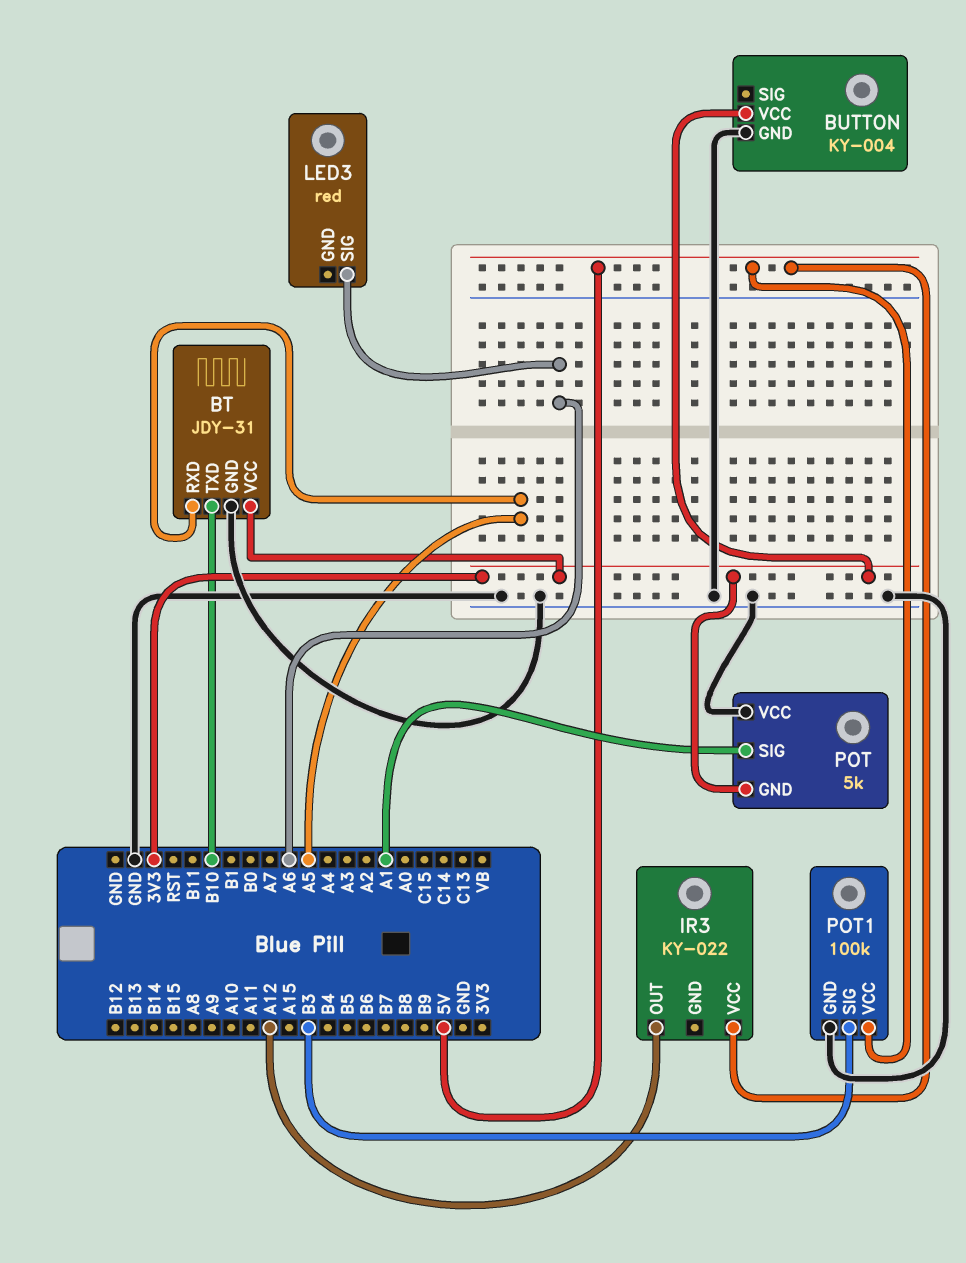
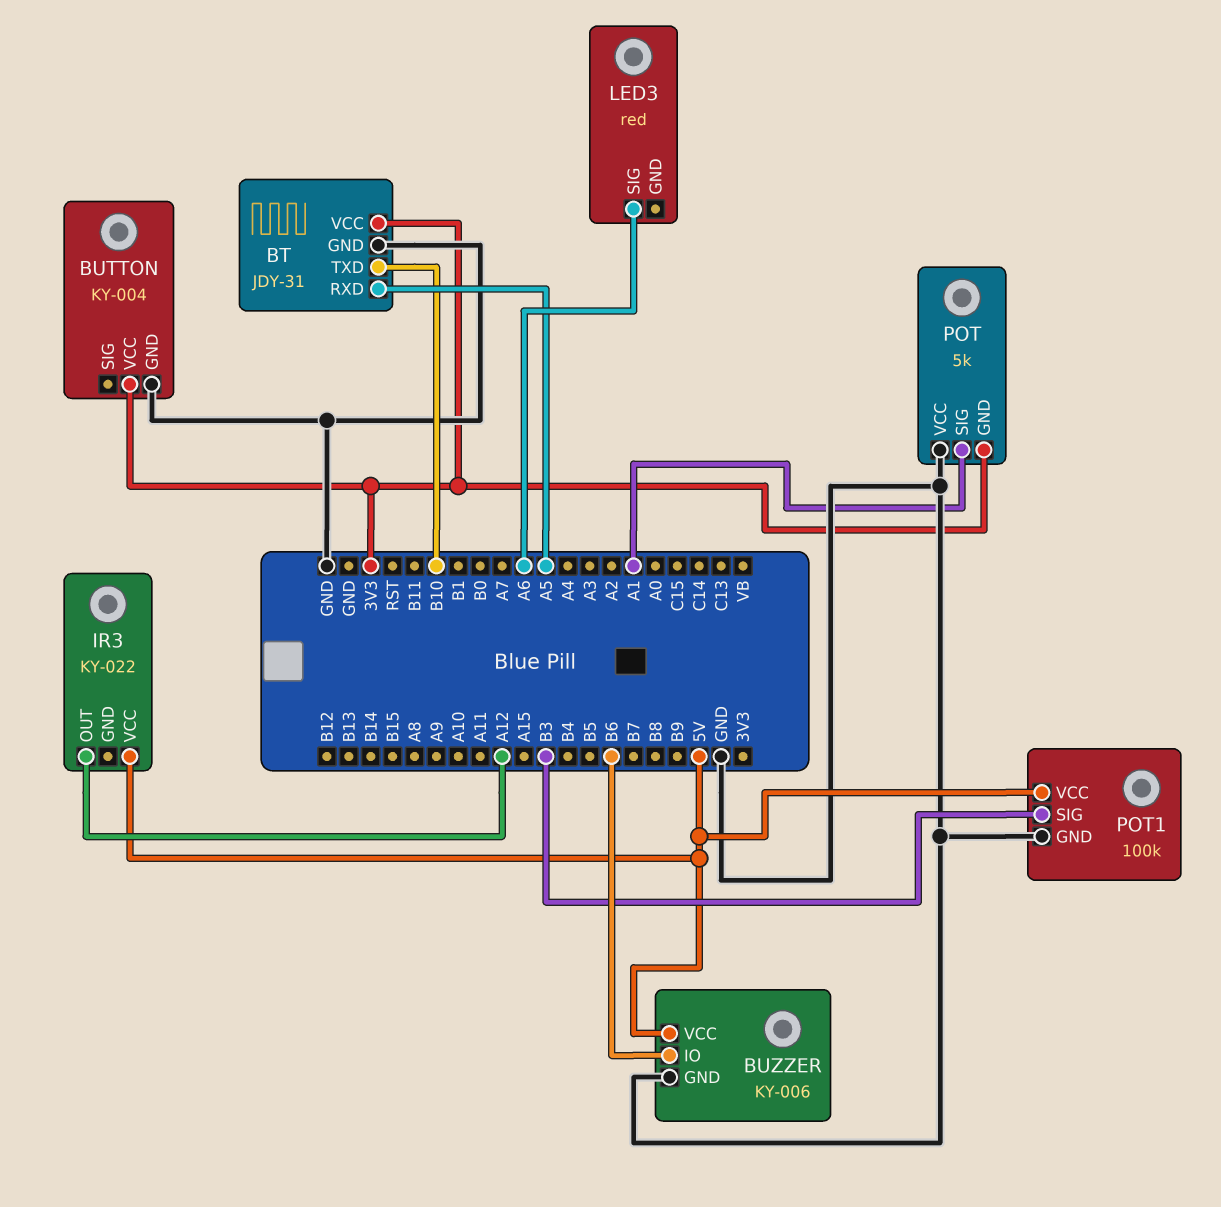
BUZZER: none -> KY-006
BUZZER pin GND: none -> GND
BUZZER pin IO: none -> B6
BUZZER pin VCC: none -> 5V

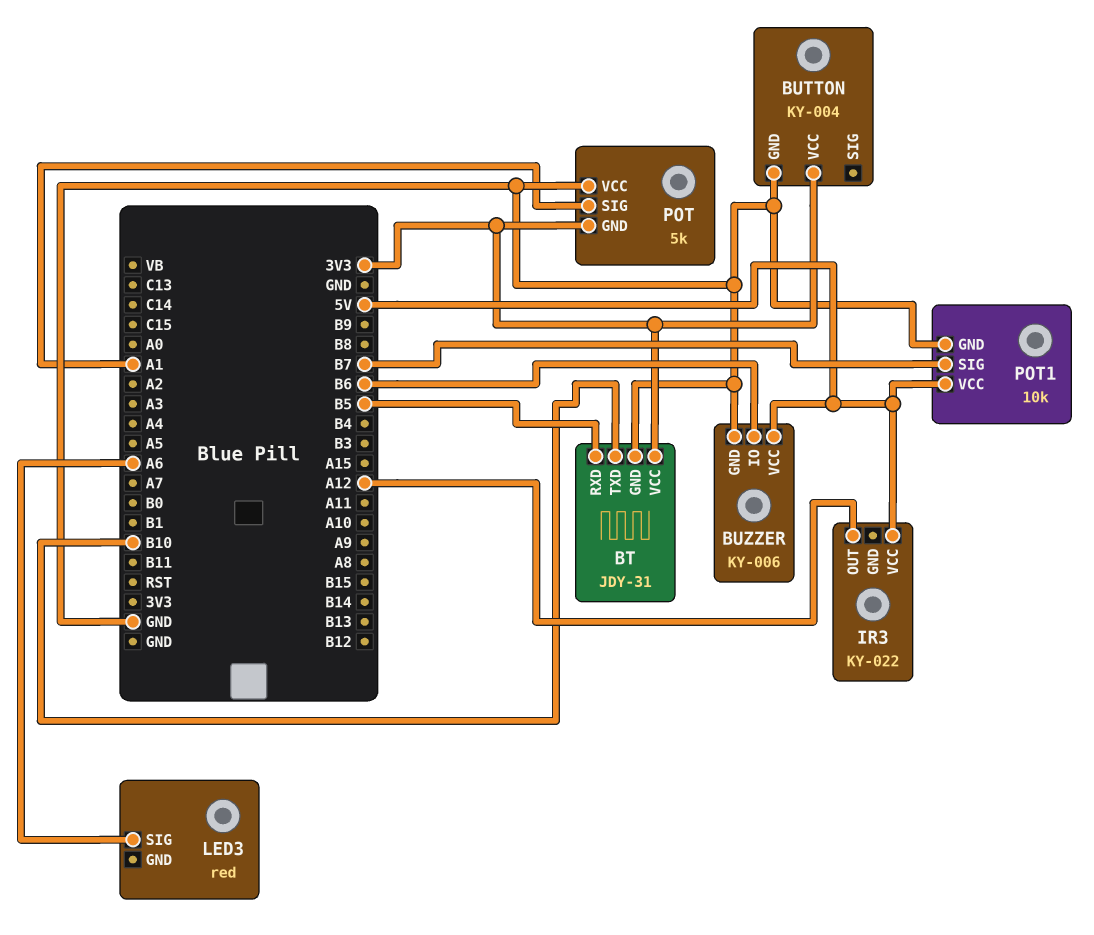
BT pin RXD: A5 -> B5
POT1: 100k -> 10k
POT1 pin SIG: B3 -> B7

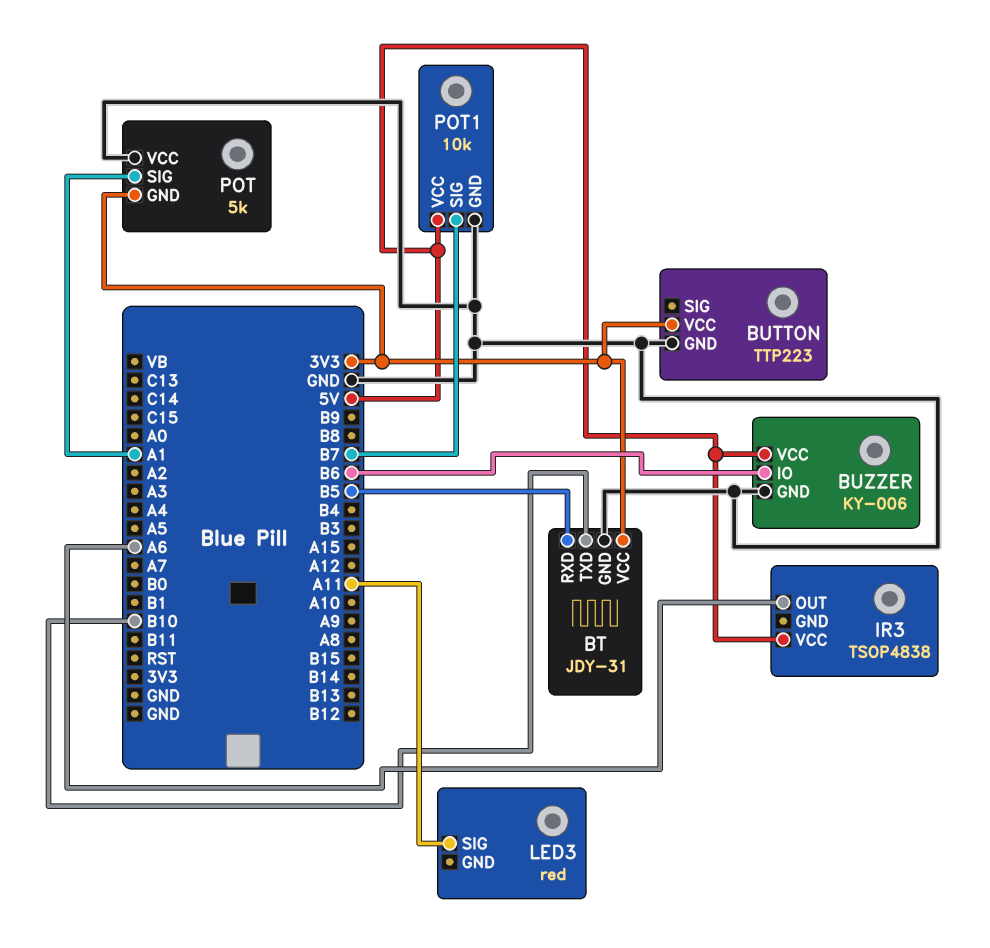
BUTTON: KY-004 -> TTP223
IR3: KY-022 -> TSOP4838
IR3 pin OUT: A12 -> A6
LED3 pin SIG: A6 -> A11

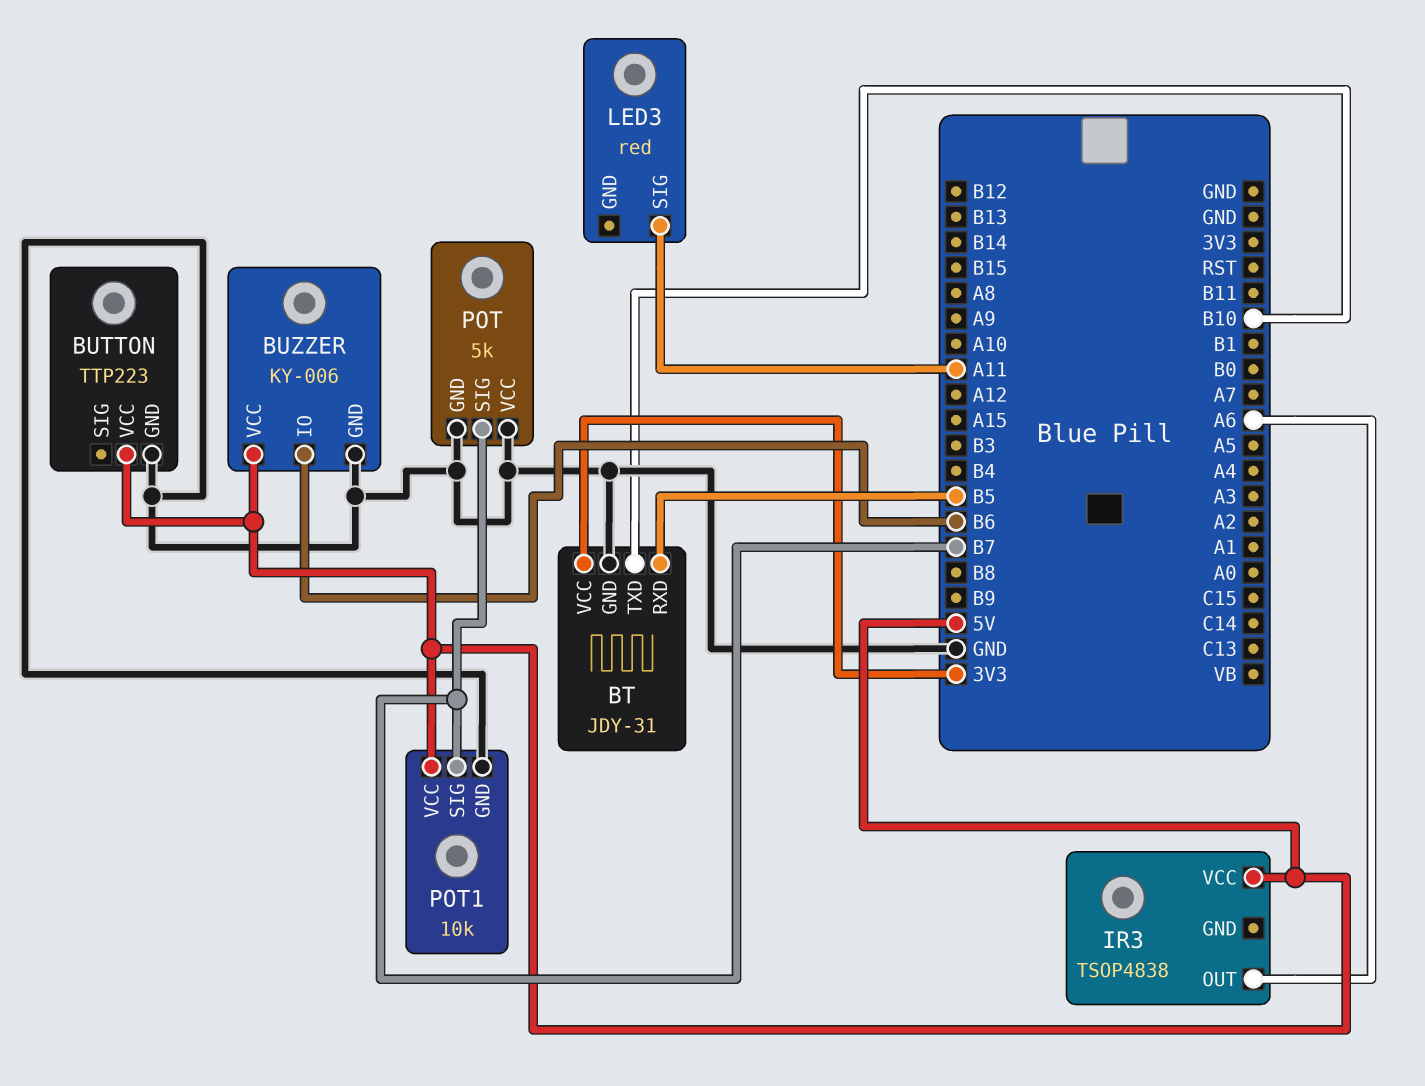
BUTTON pin VCC: 3V3 -> 5V
POT pin GND: 3V3 -> GND
POT pin SIG: A1 -> B7

